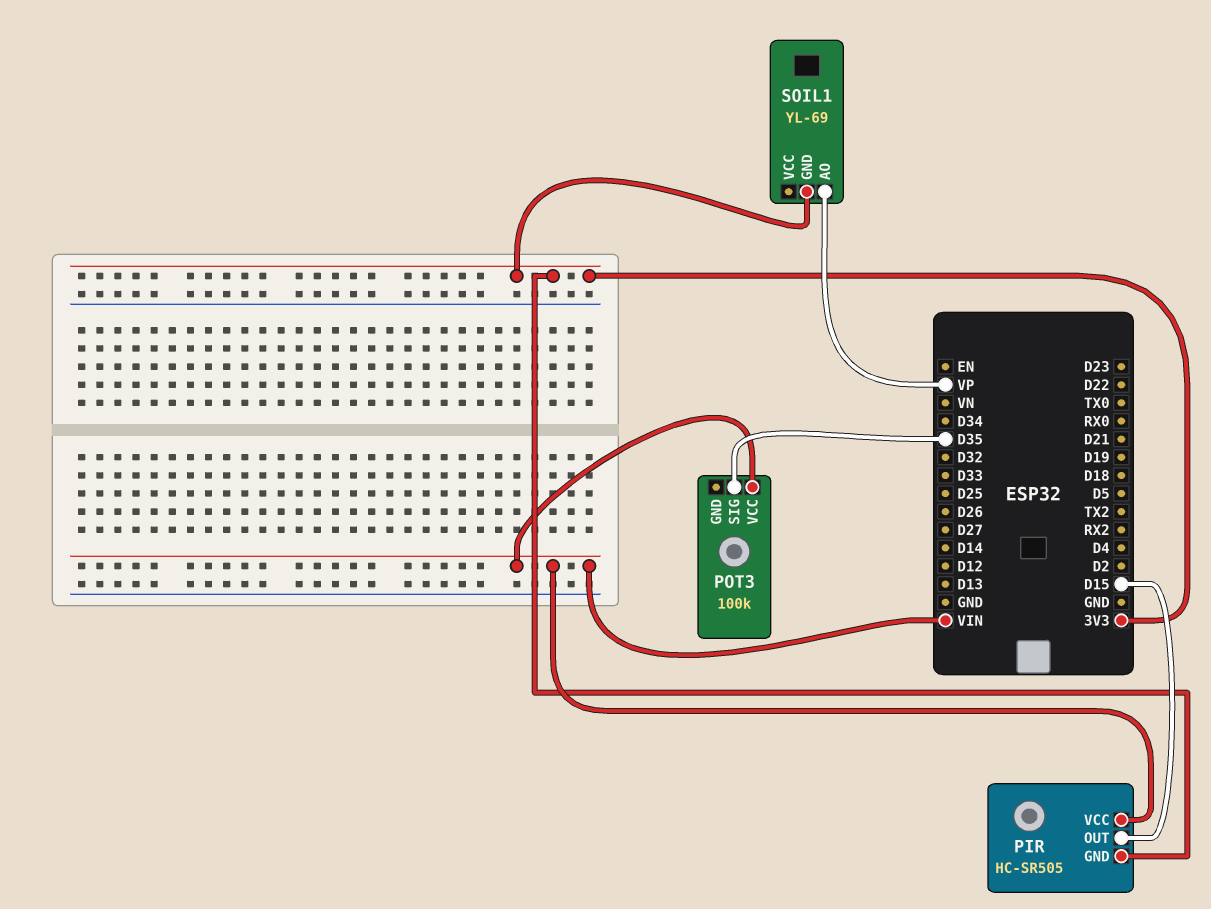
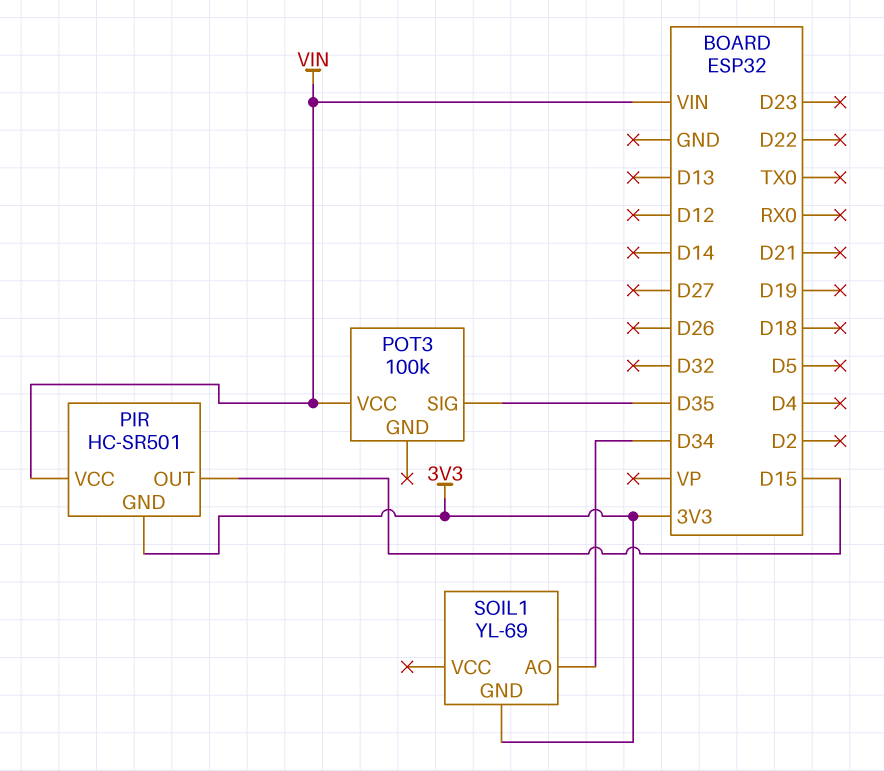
PIR: HC-SR505 -> HC-SR501
SOIL1 pin AO: VP -> D34

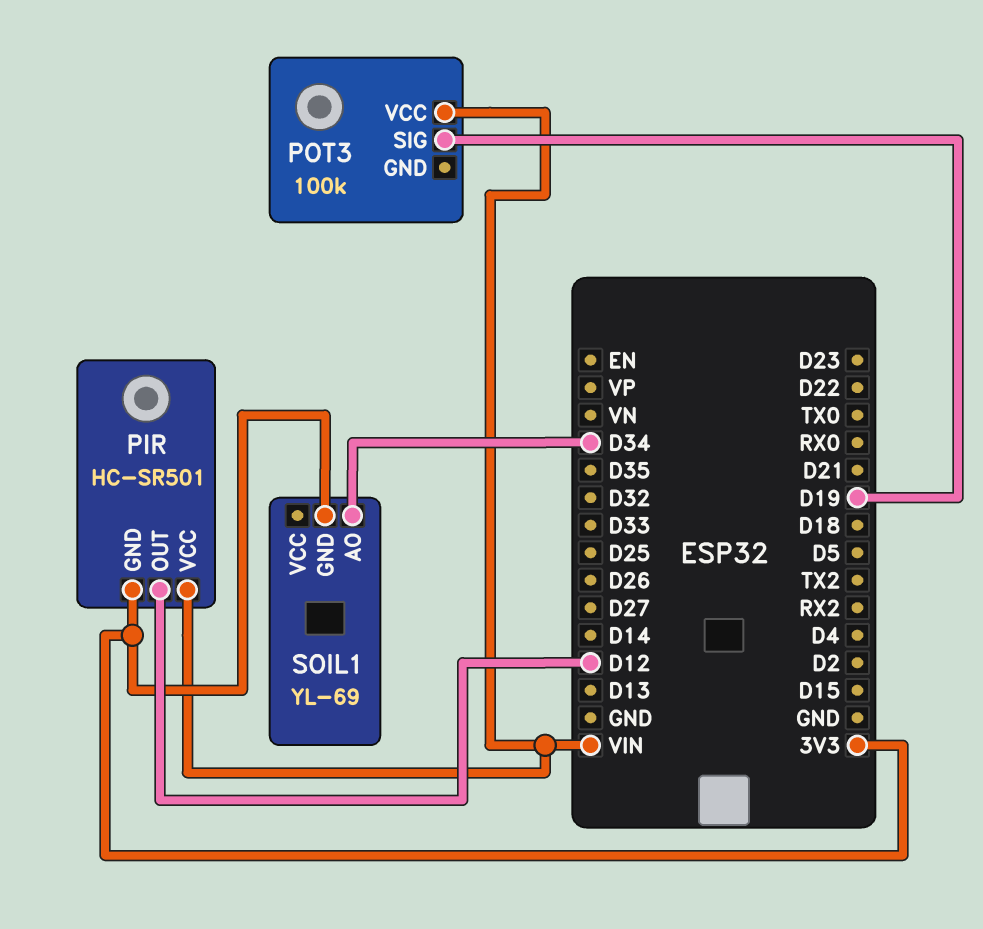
PIR pin OUT: D15 -> D12
POT3 pin SIG: D35 -> D19

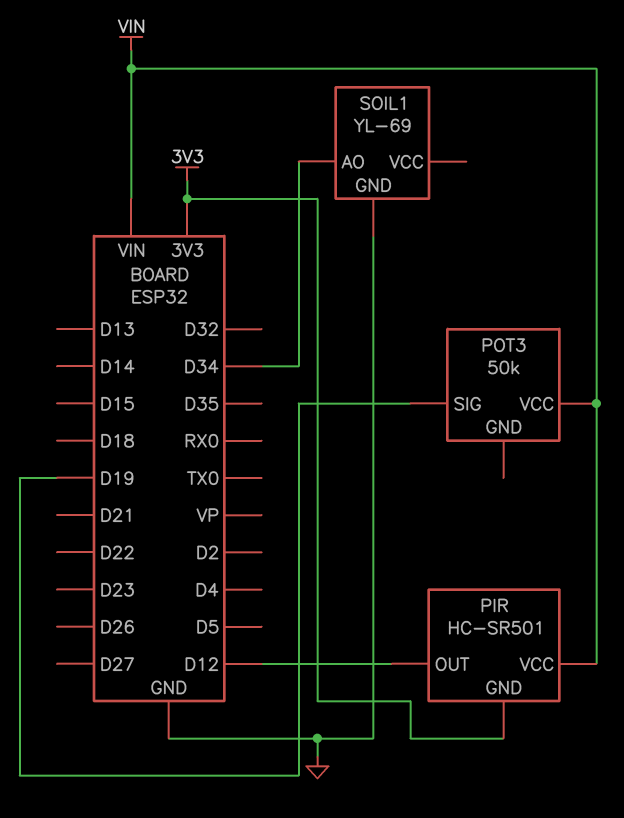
POT3: 100k -> 50k
SOIL1 pin GND: 3V3 -> GND

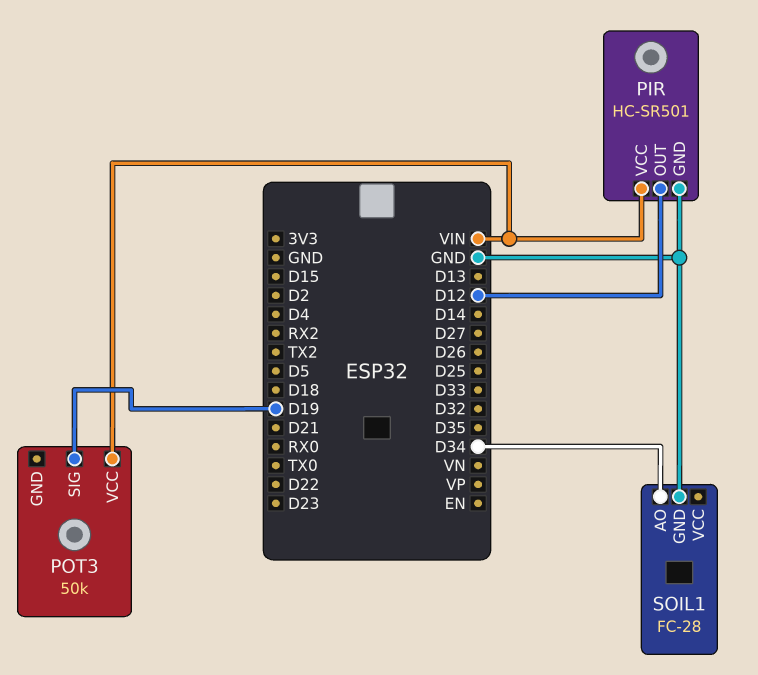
PIR pin GND: 3V3 -> GND
SOIL1: YL-69 -> FC-28

